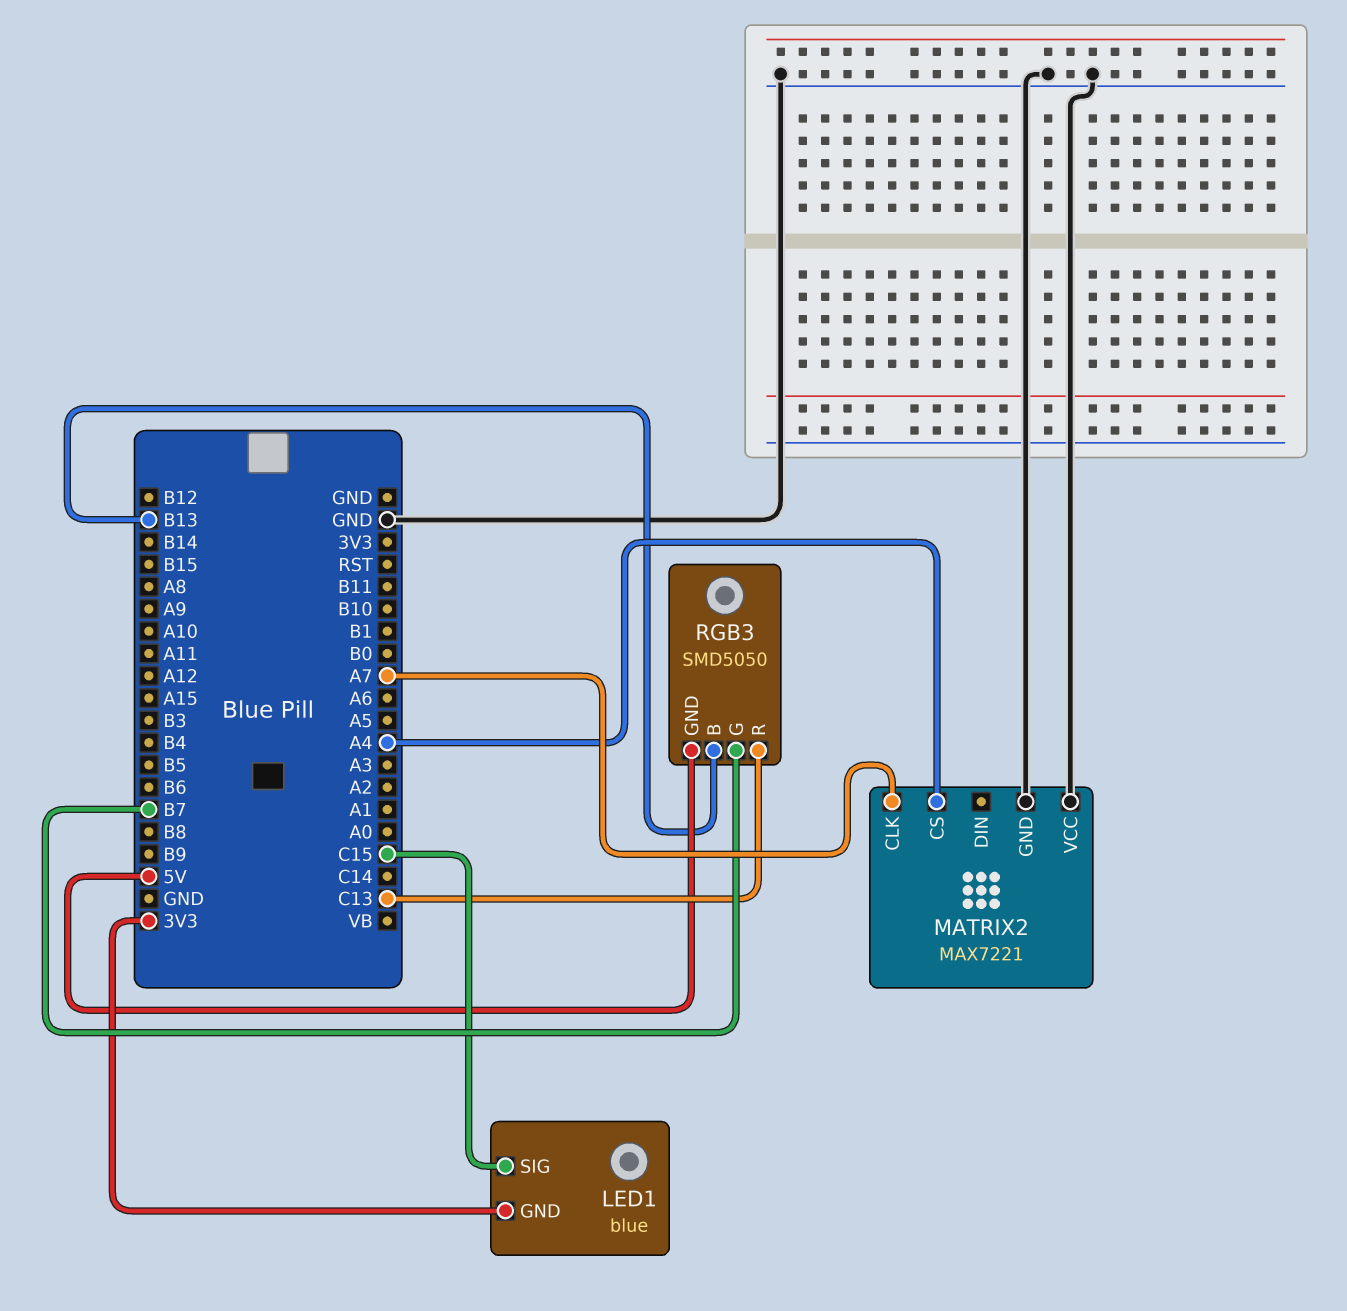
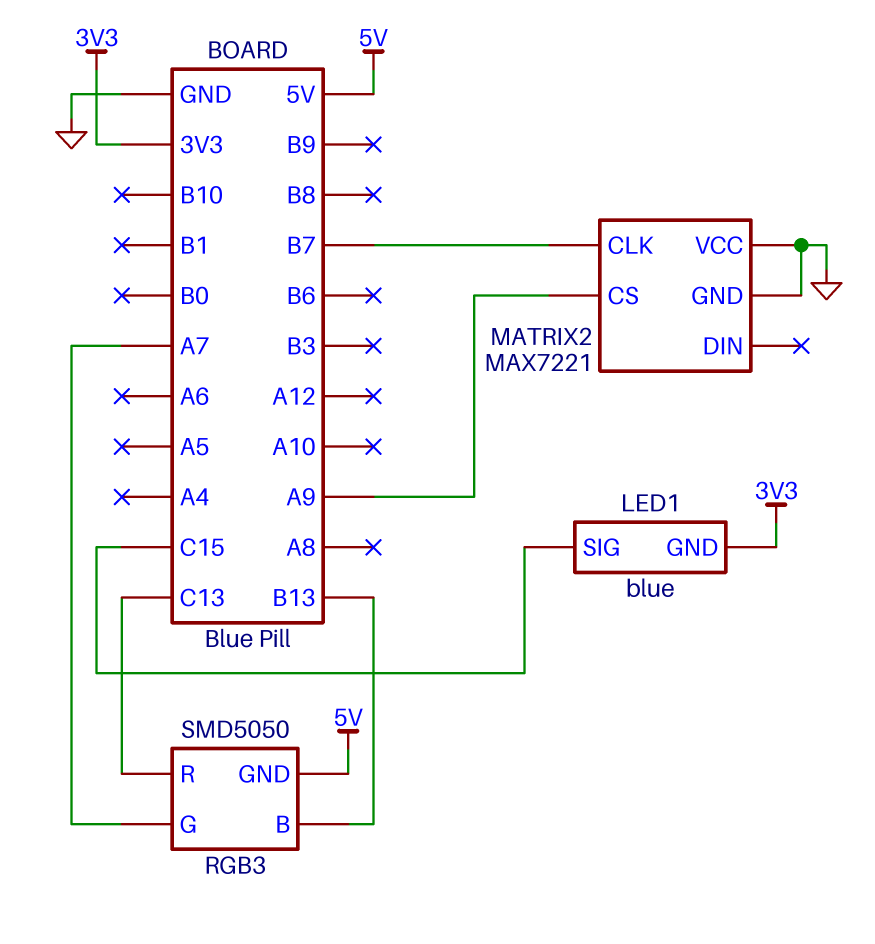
MATRIX2 pin CLK: A7 -> B7
MATRIX2 pin CS: A4 -> A9
RGB3 pin G: B7 -> A7

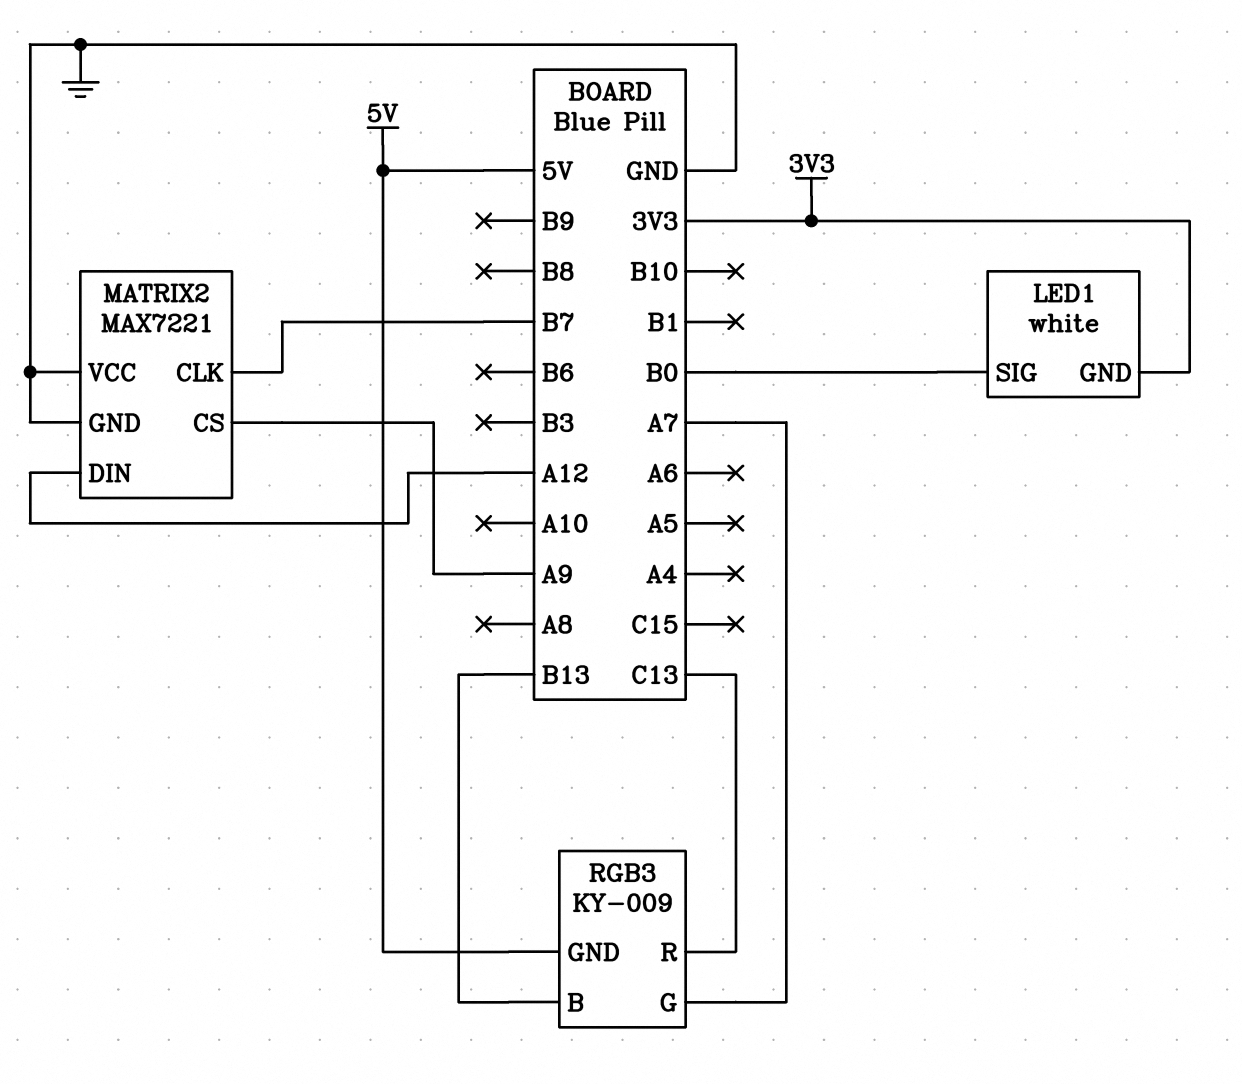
LED1: blue -> white
LED1 pin SIG: C15 -> B0
MATRIX2 pin DIN: none -> A12
RGB3: SMD5050 -> KY-009

